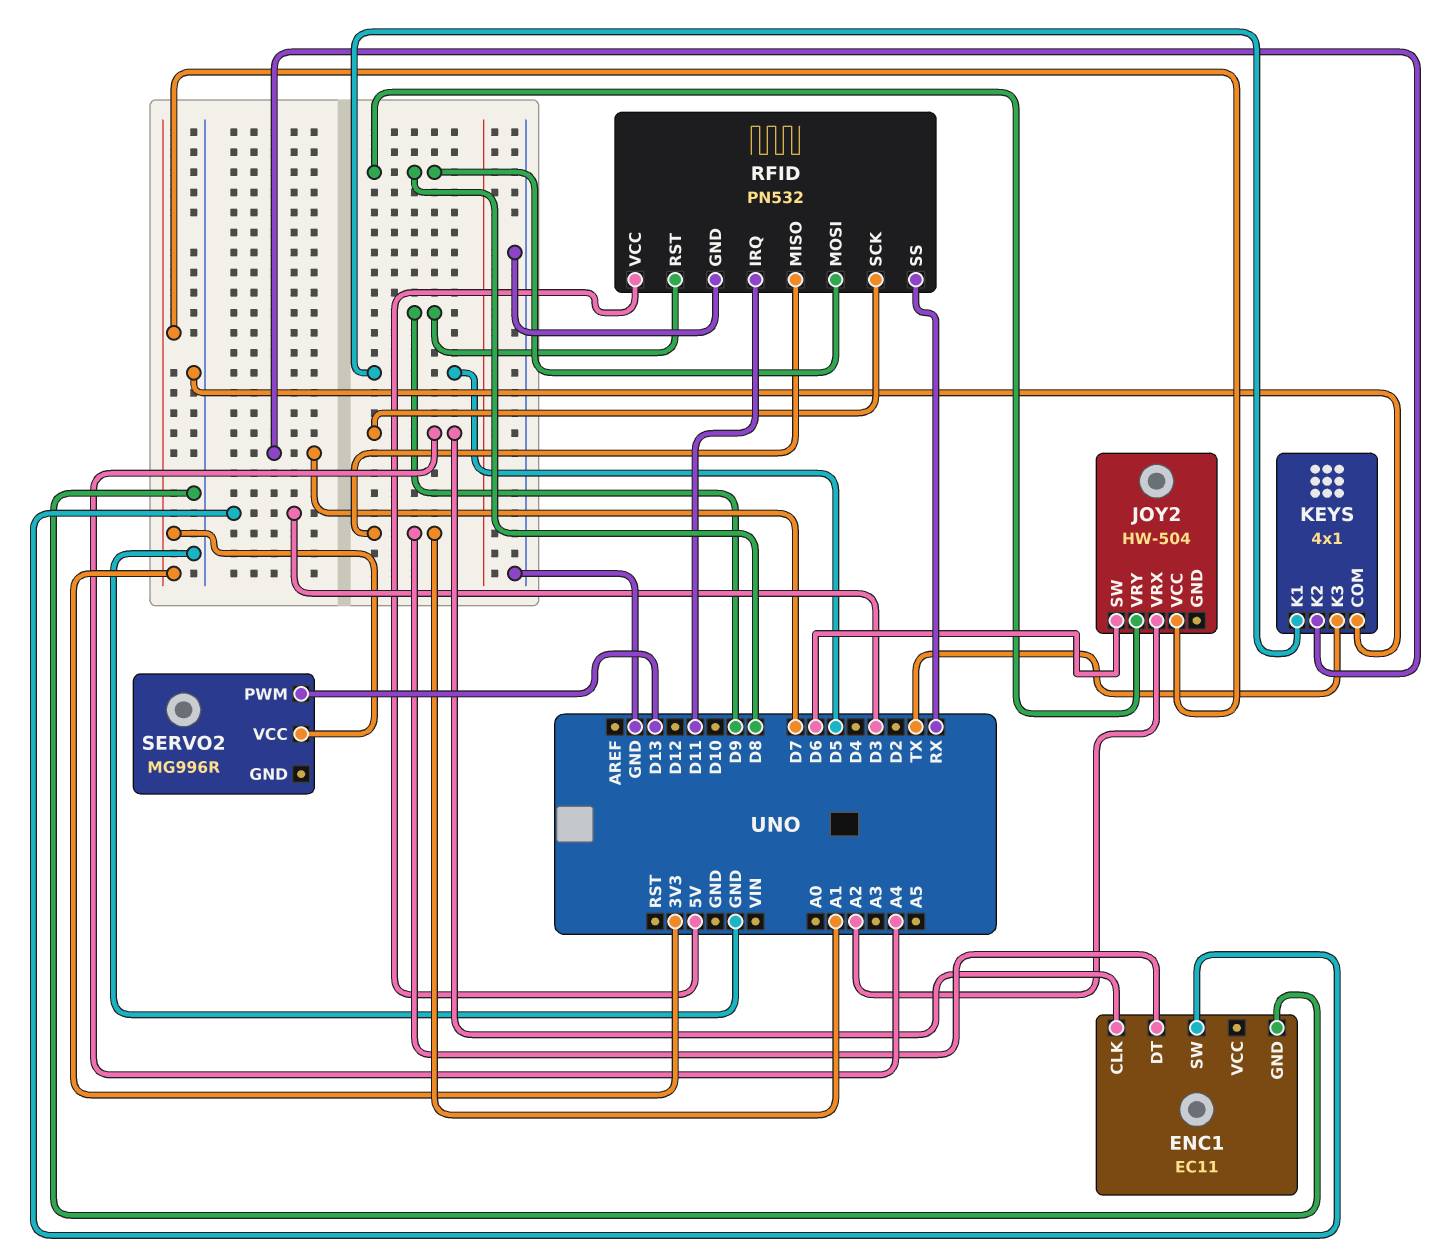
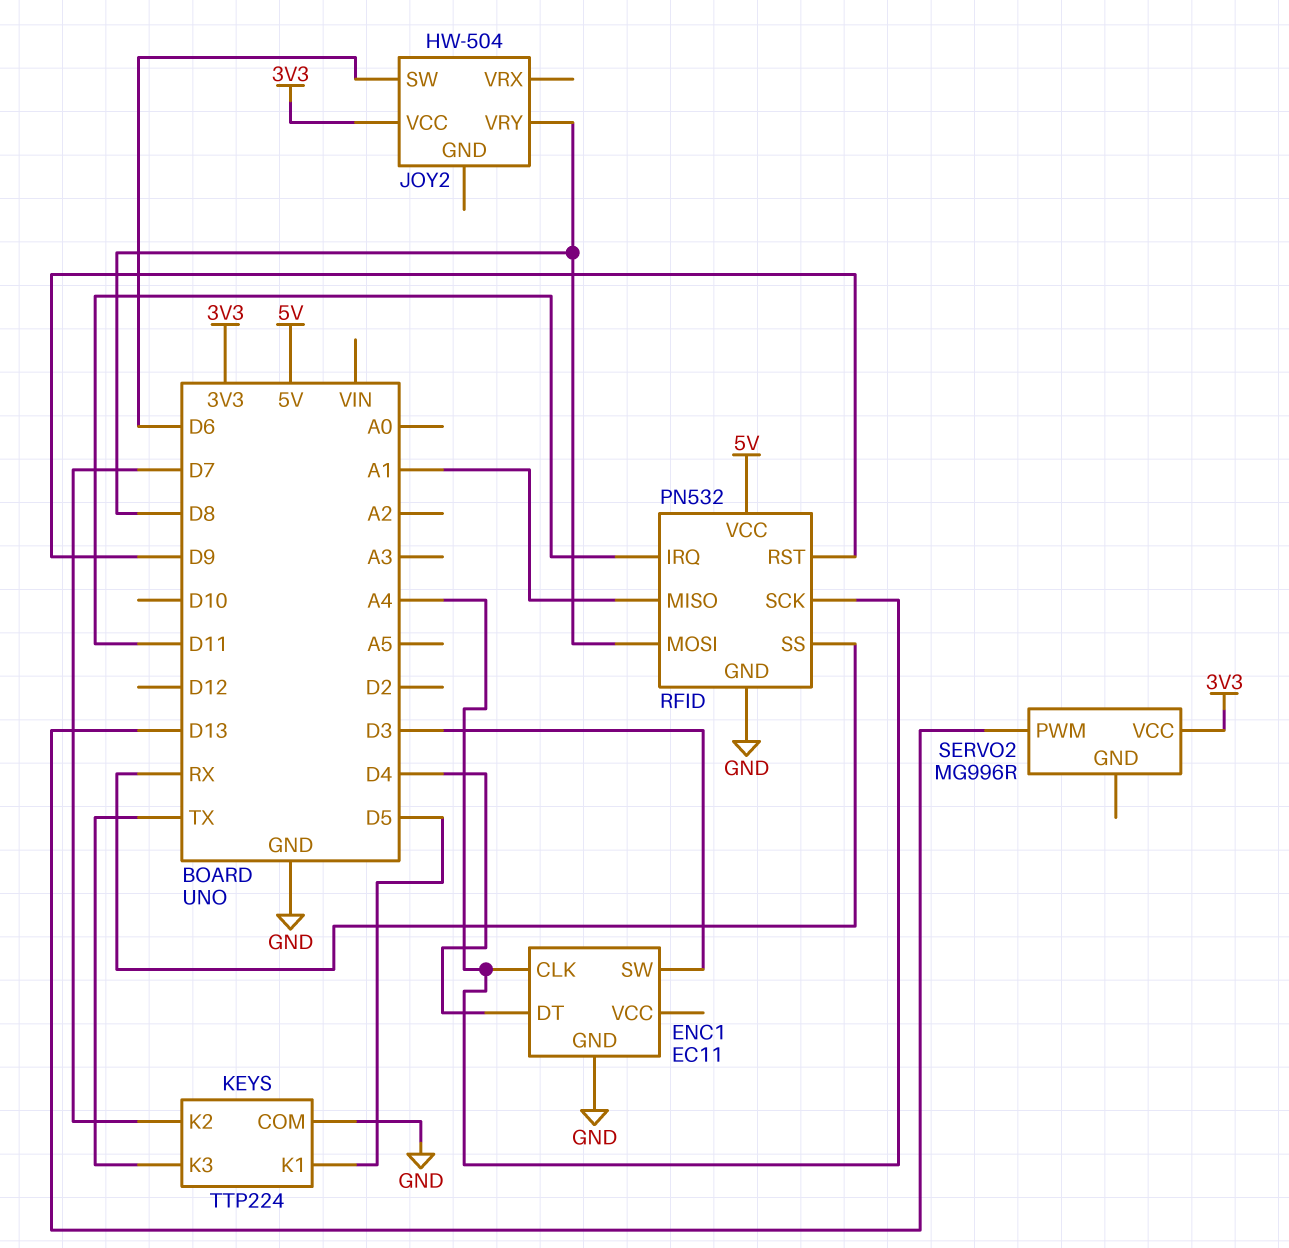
ENC1 pin DT: A1 -> D4
JOY2 pin VRX: A2 -> none
KEYS: 4x1 -> TTP224

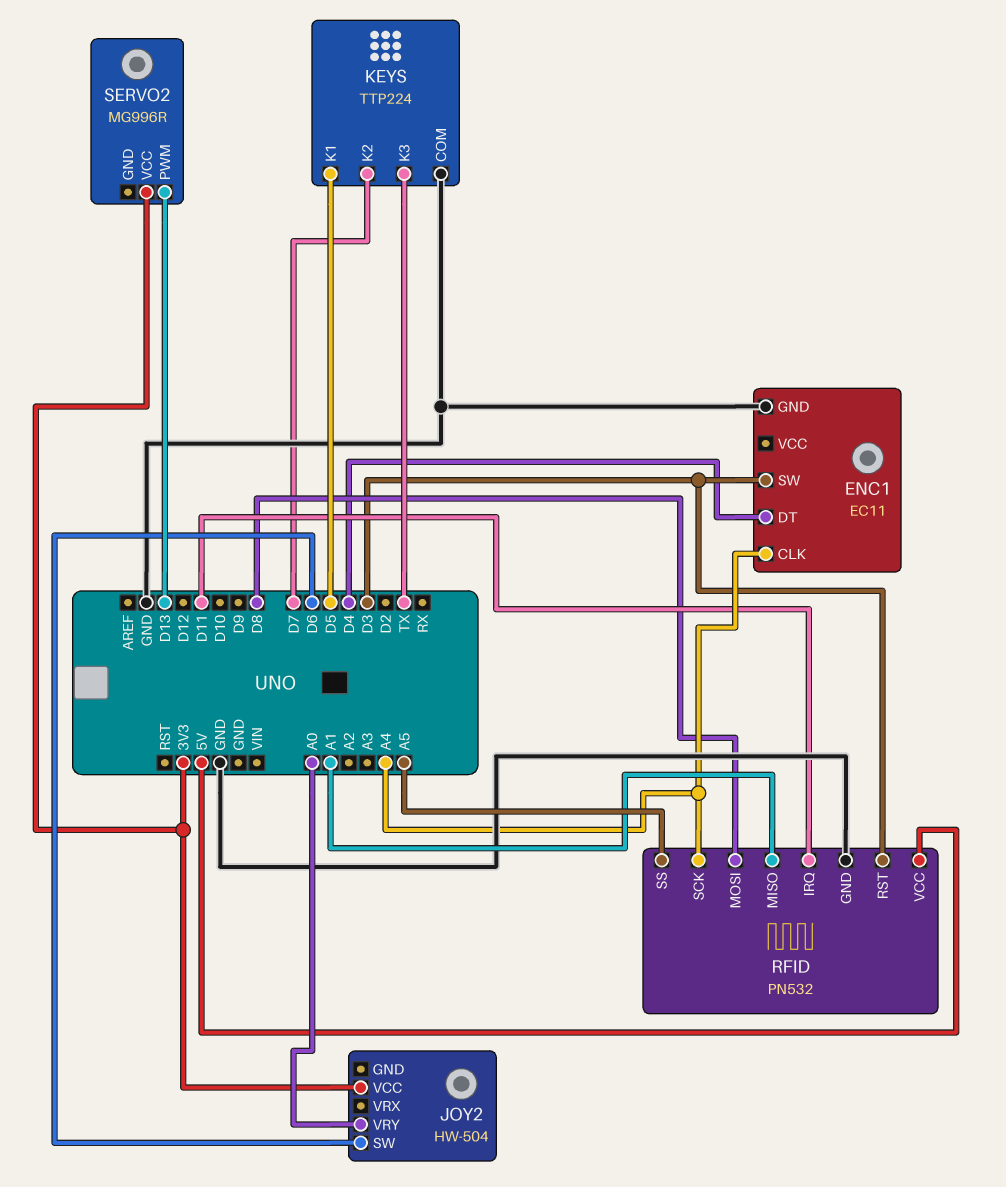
JOY2 pin VRY: D8 -> A0
RFID pin RST: D9 -> D3
RFID pin SS: RX -> A5

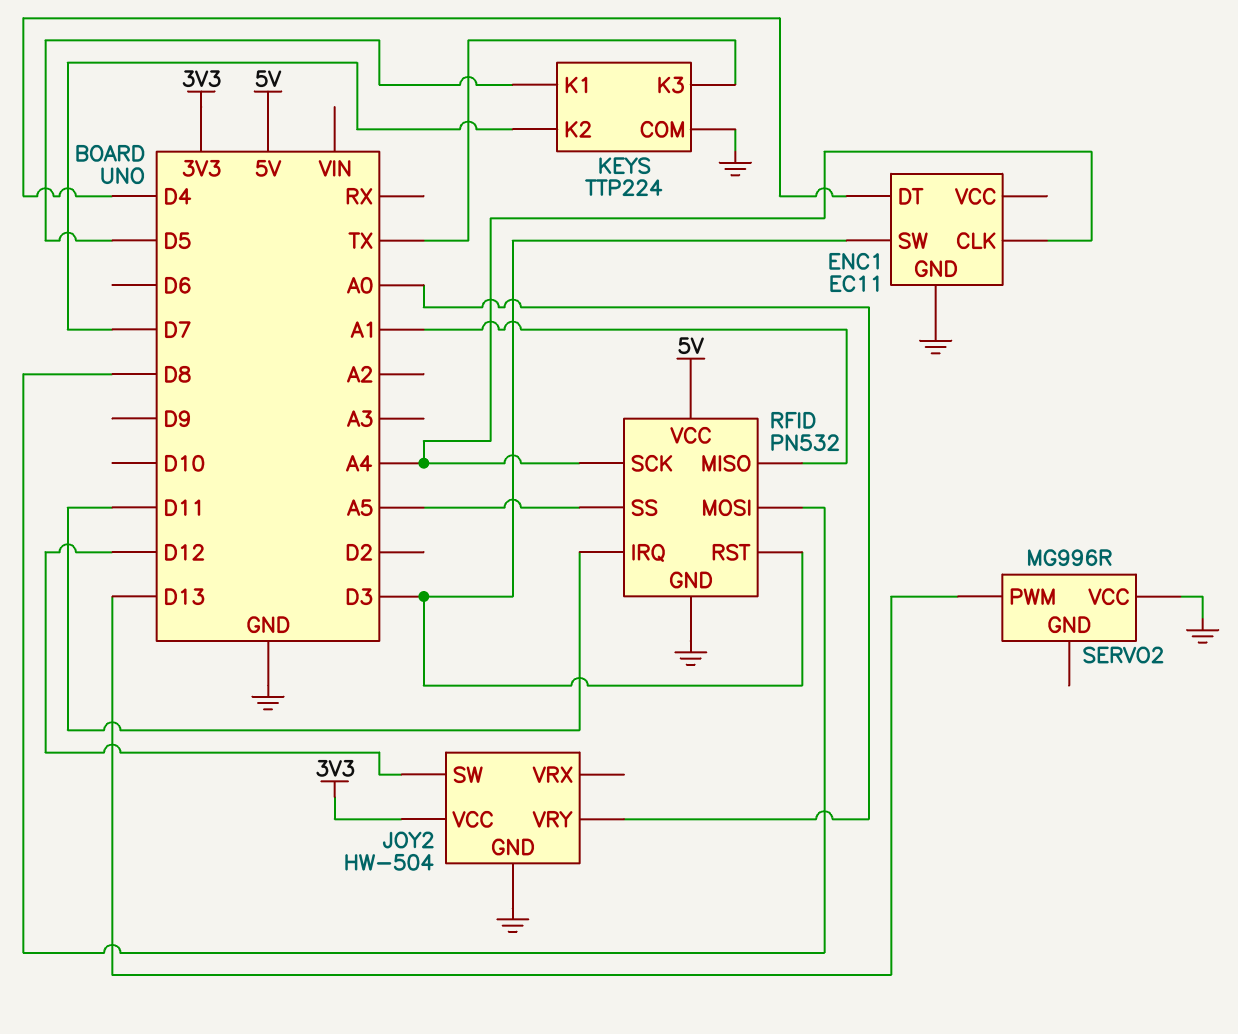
JOY2 pin GND: none -> GND
JOY2 pin SW: D6 -> D12
SERVO2 pin VCC: 3V3 -> GND

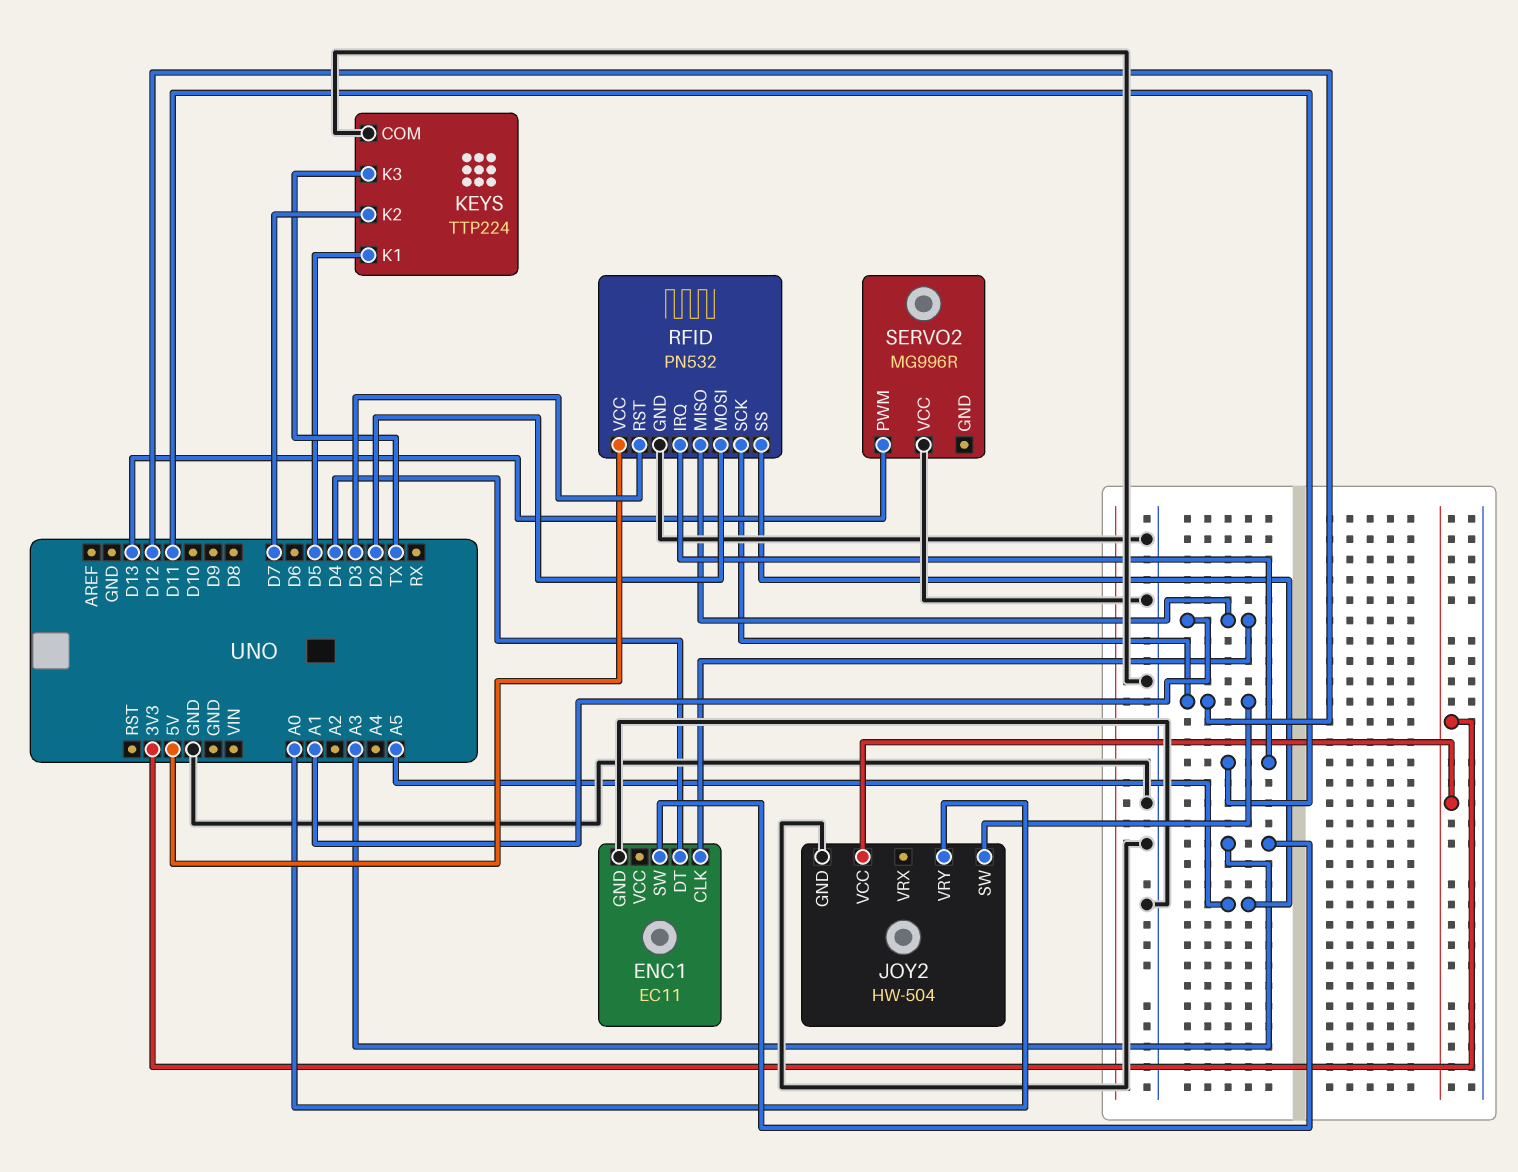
ENC1 pin CLK: A4 -> A1
ENC1 pin SW: D3 -> A3
RFID pin MOSI: D8 -> D2
RFID pin SCK: A4 -> D12

